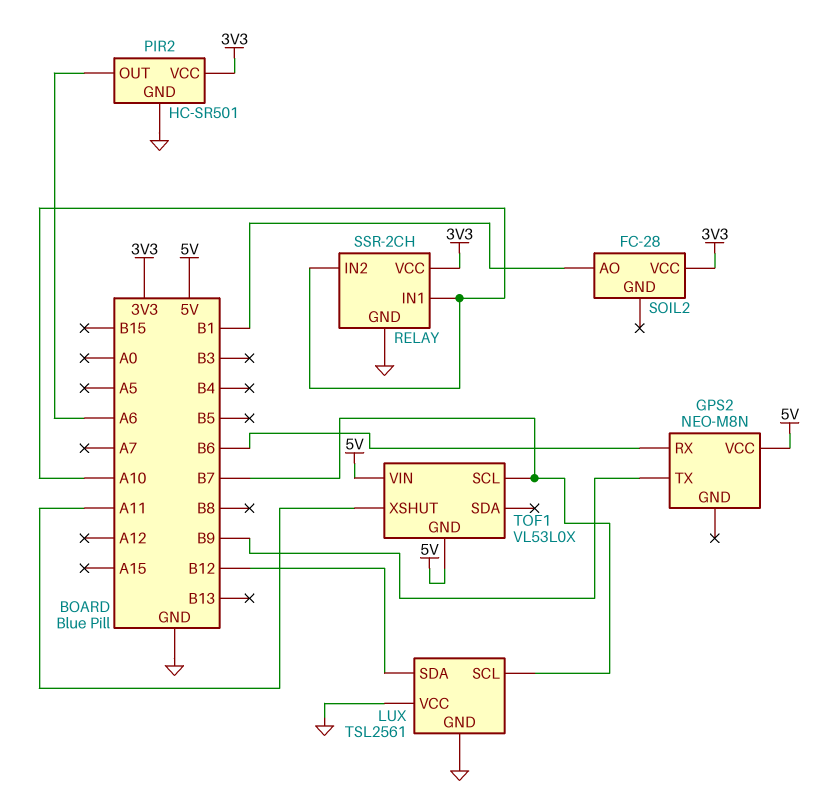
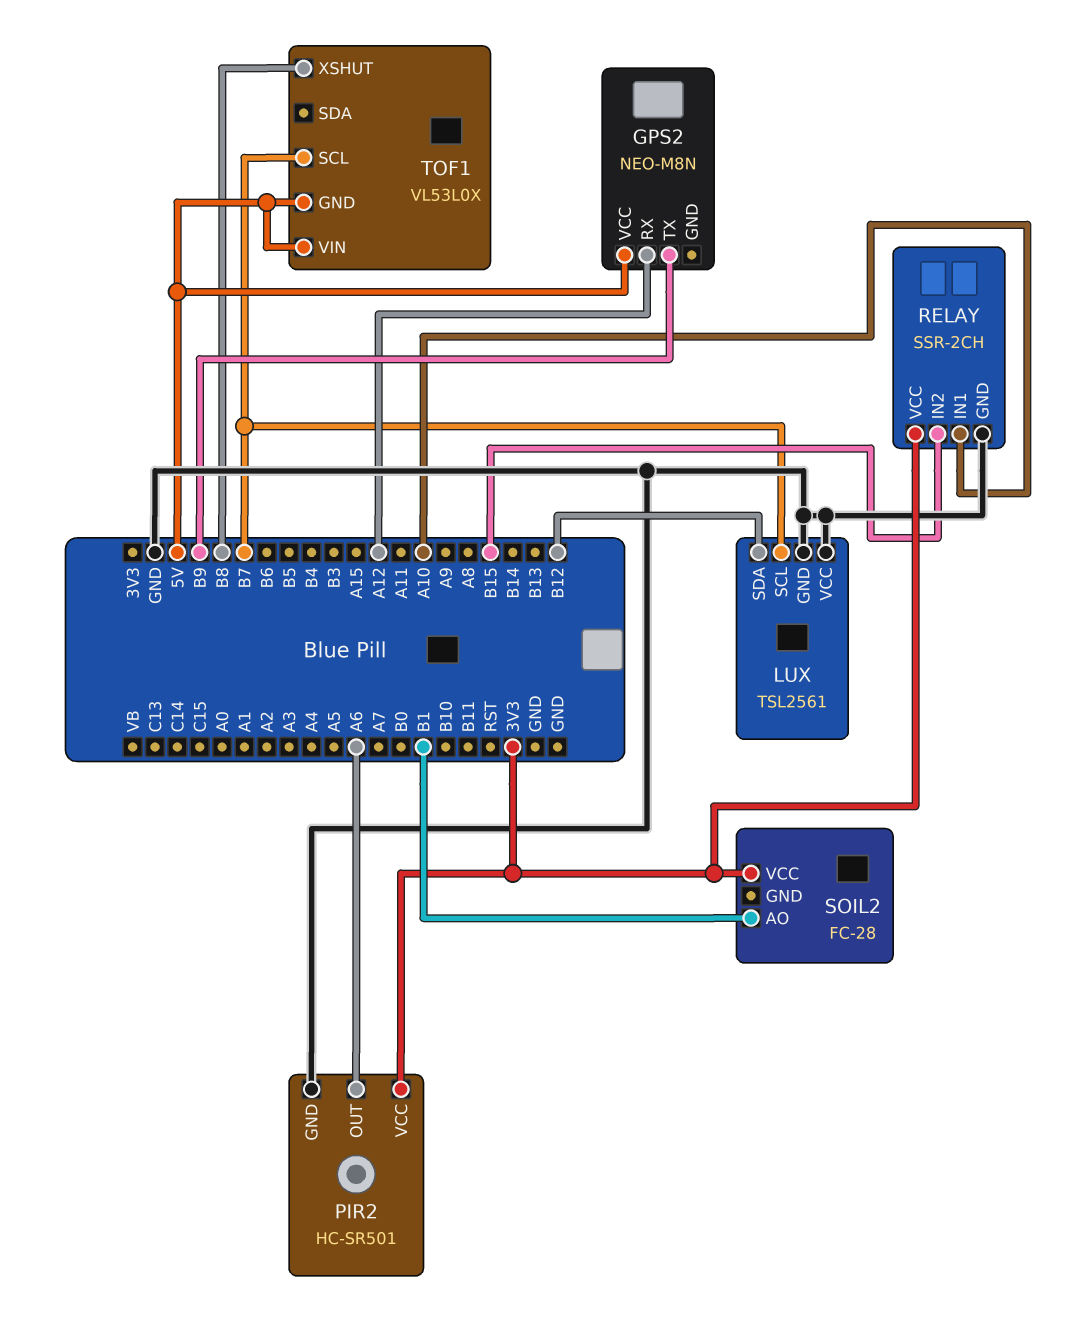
GPS2 pin RX: B6 -> A12
RELAY pin IN2: A10 -> B15
TOF1 pin XSHUT: A11 -> B8

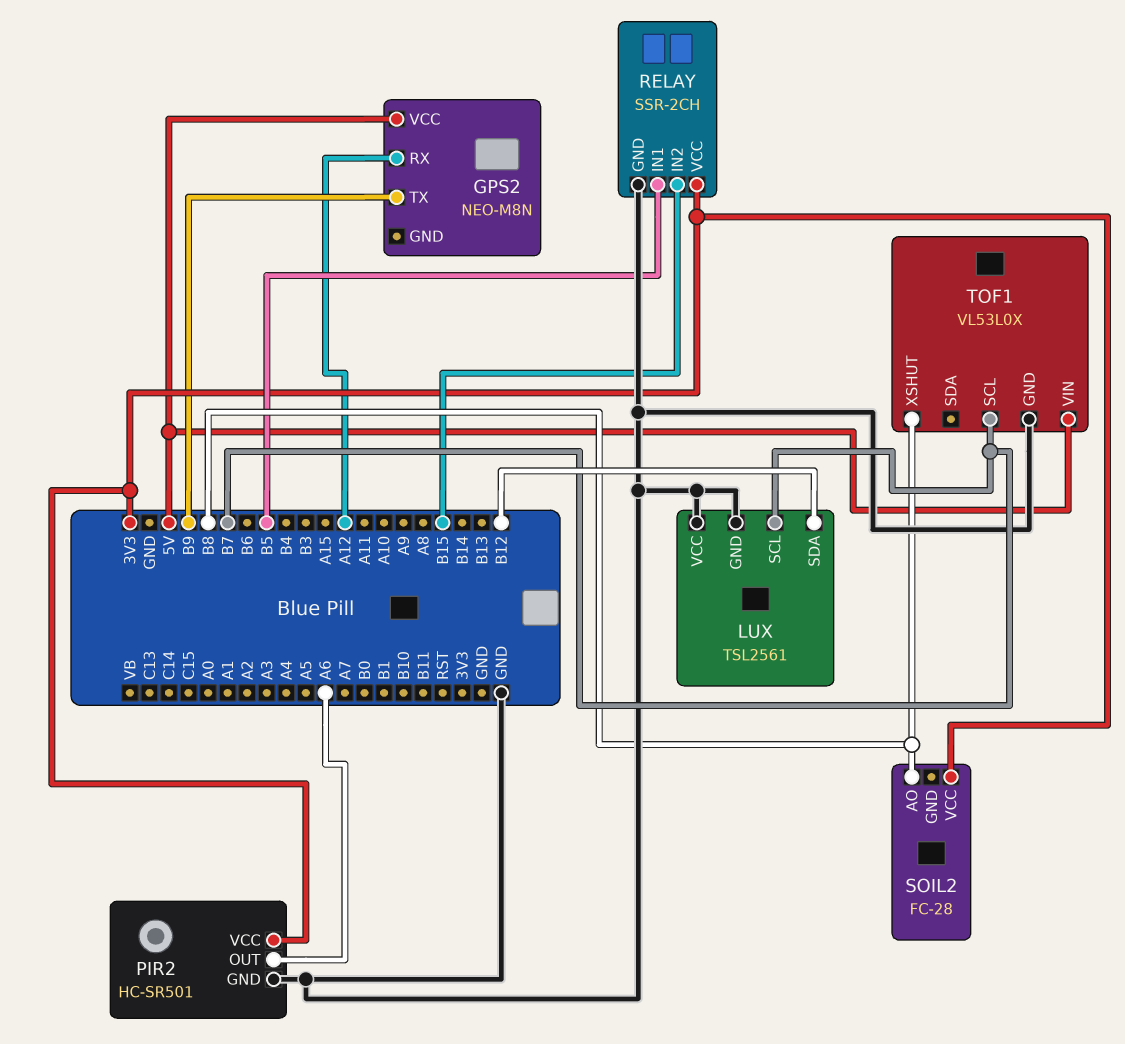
RELAY pin IN1: A10 -> B5
SOIL2 pin AO: B1 -> B8
TOF1 pin GND: 5V -> GND

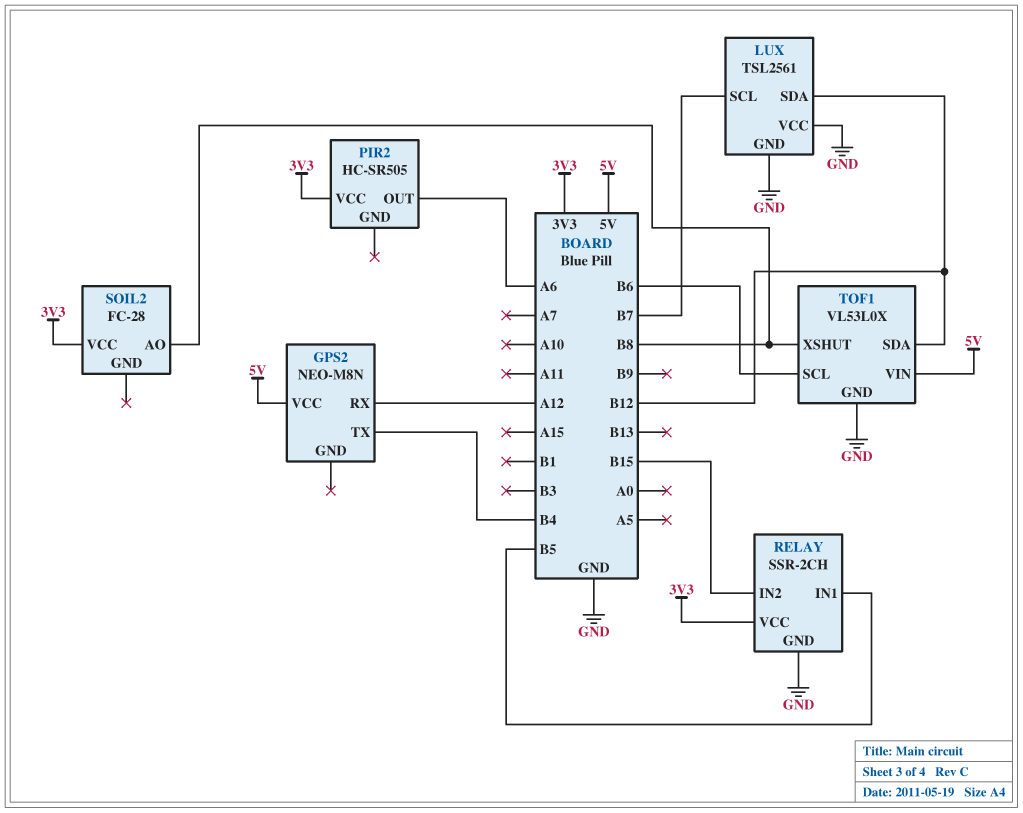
GPS2 pin TX: B9 -> B4
PIR2: HC-SR501 -> HC-SR505
PIR2 pin GND: GND -> none
TOF1 pin SCL: B7 -> B6
TOF1 pin SDA: none -> B12

